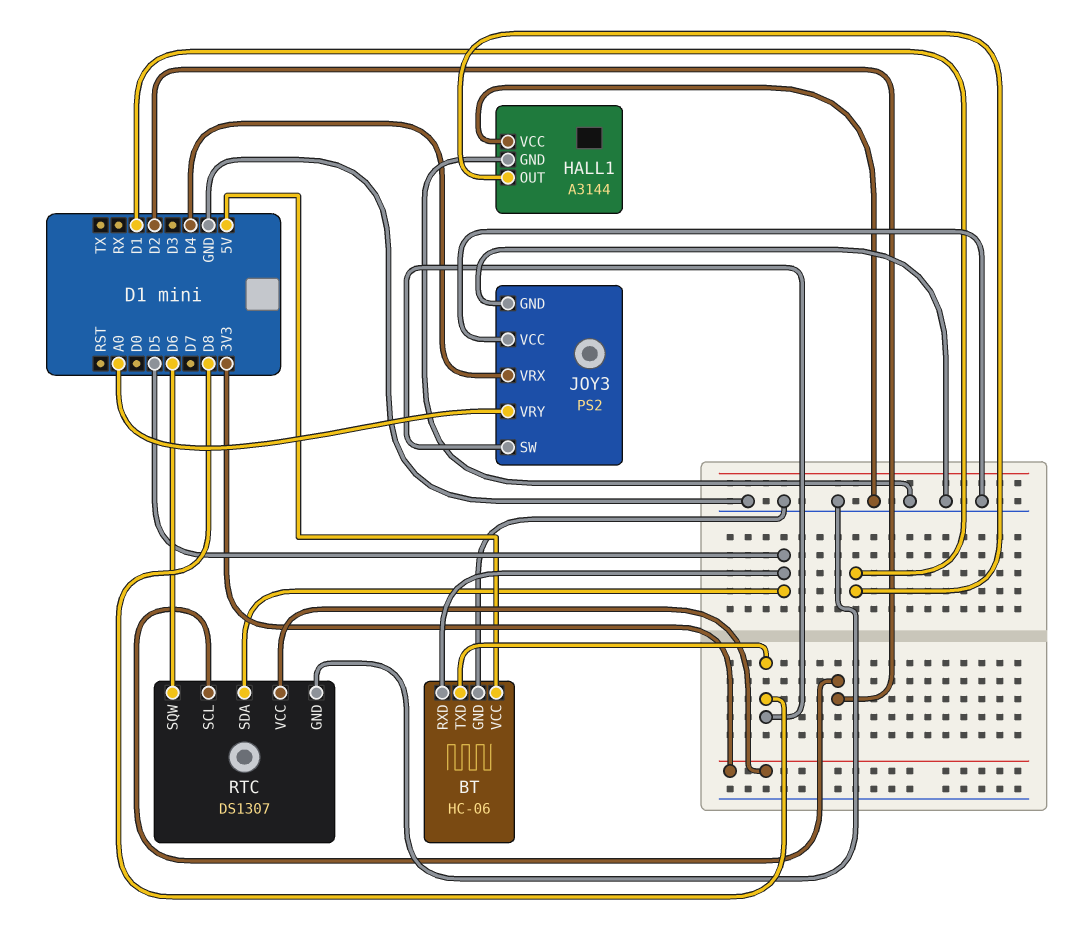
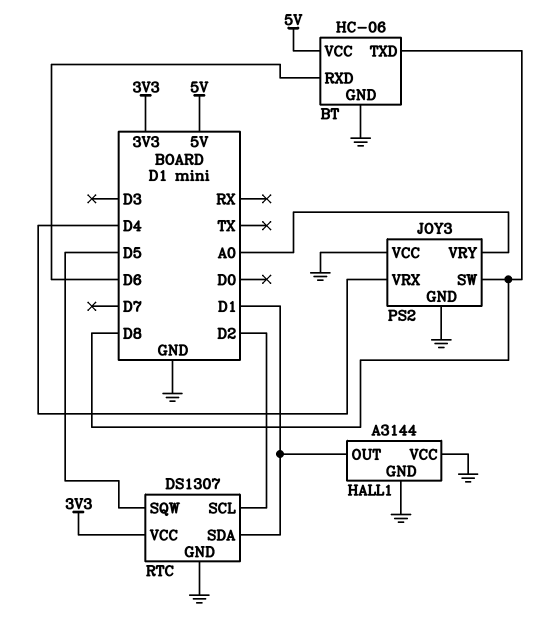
BT pin RXD: D5 -> D6
RTC pin SDA: D5 -> D1
RTC pin SQW: D6 -> D5

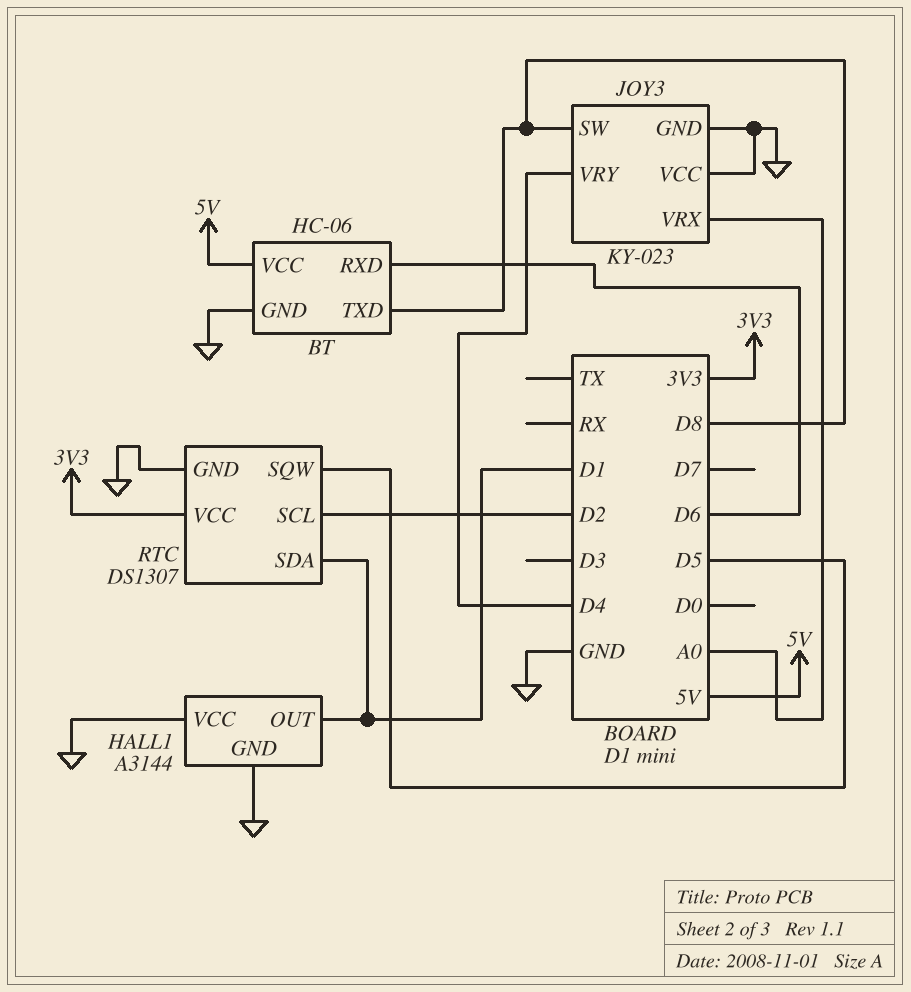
JOY3: PS2 -> KY-023
JOY3 pin VRX: D4 -> A0
JOY3 pin VRY: A0 -> D4

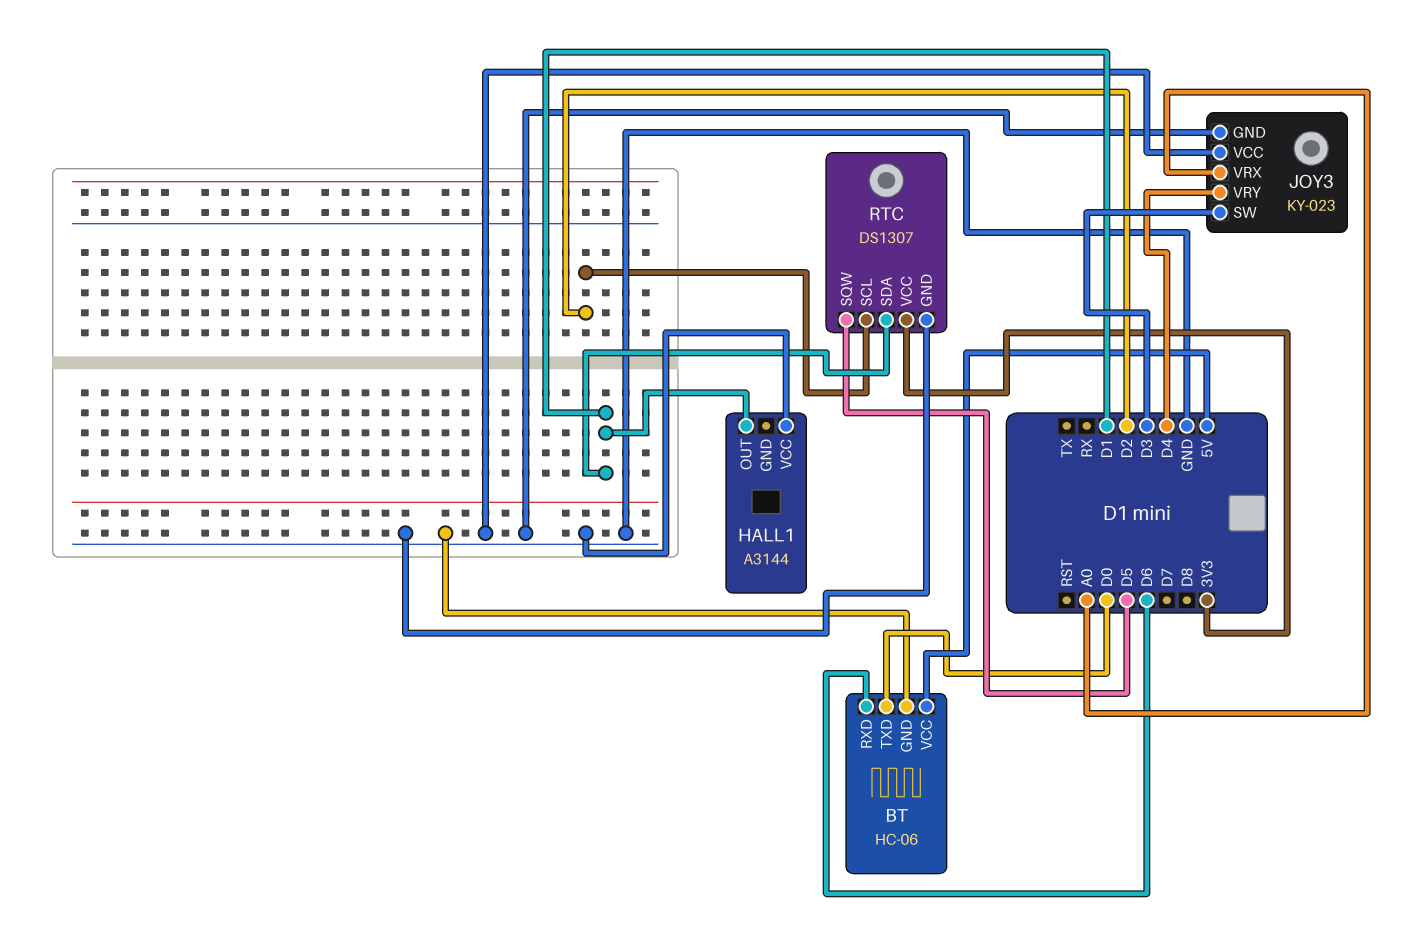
BT pin TXD: D8 -> D0
HALL1 pin GND: GND -> none
JOY3 pin SW: D8 -> D3

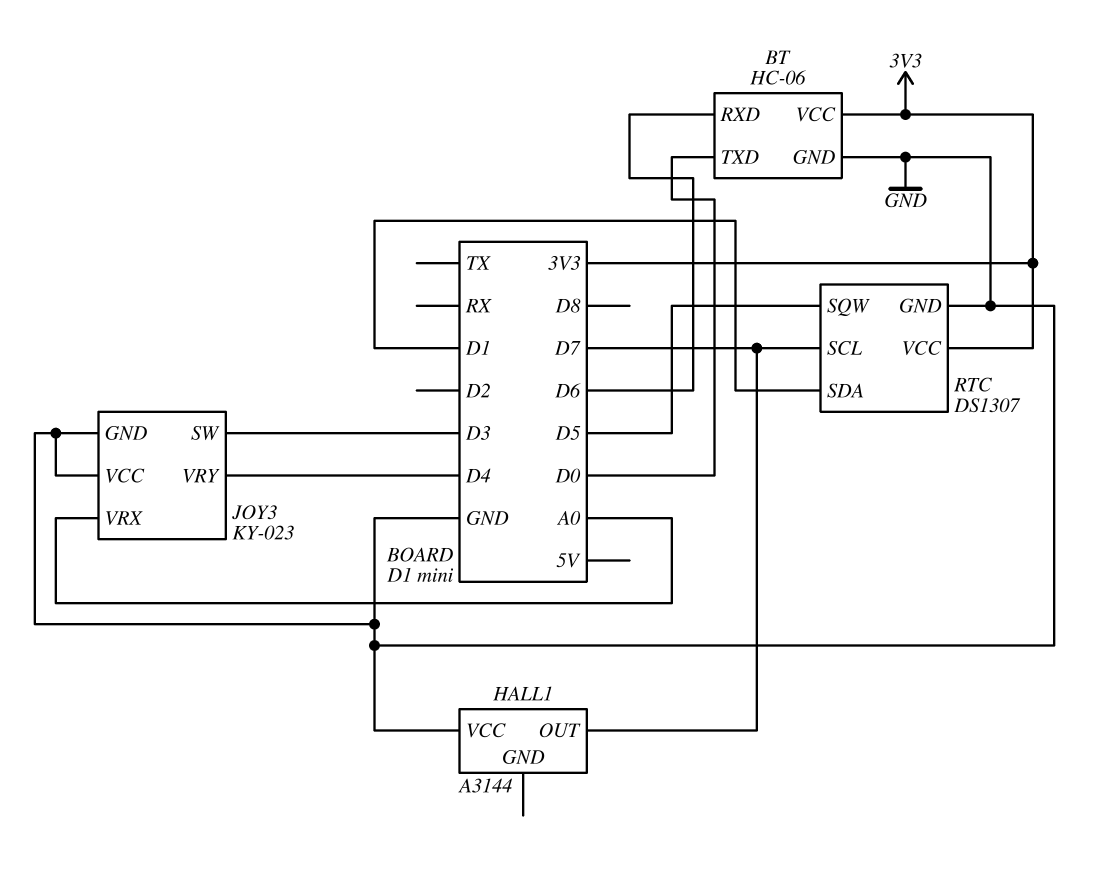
BT pin VCC: 5V -> 3V3
HALL1 pin OUT: D1 -> D7
RTC pin SCL: D2 -> D7

